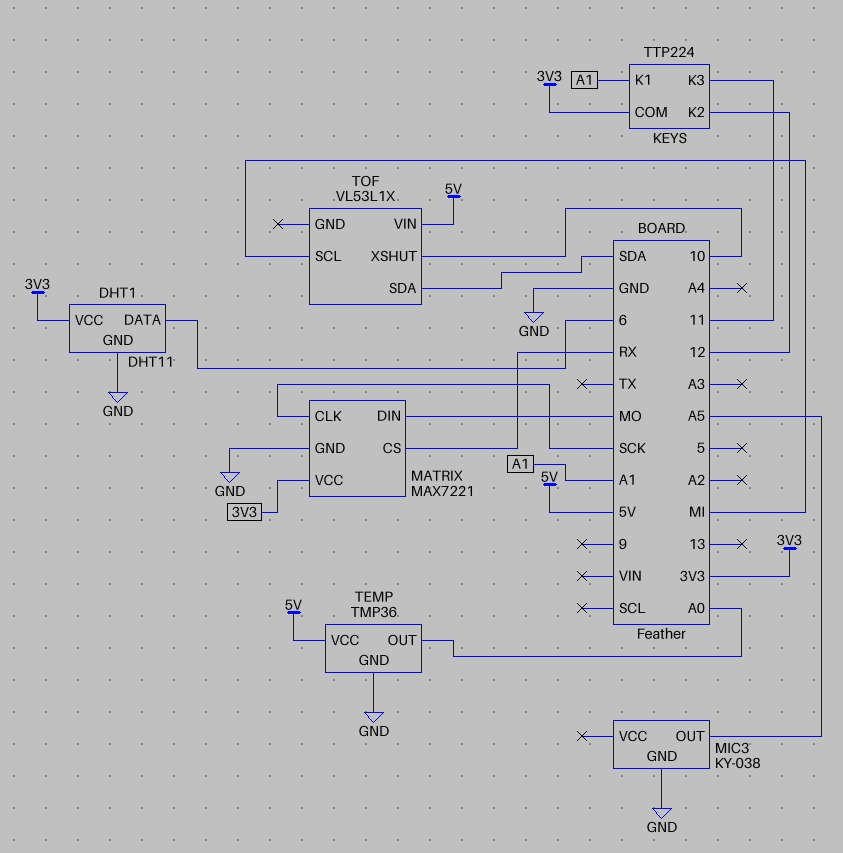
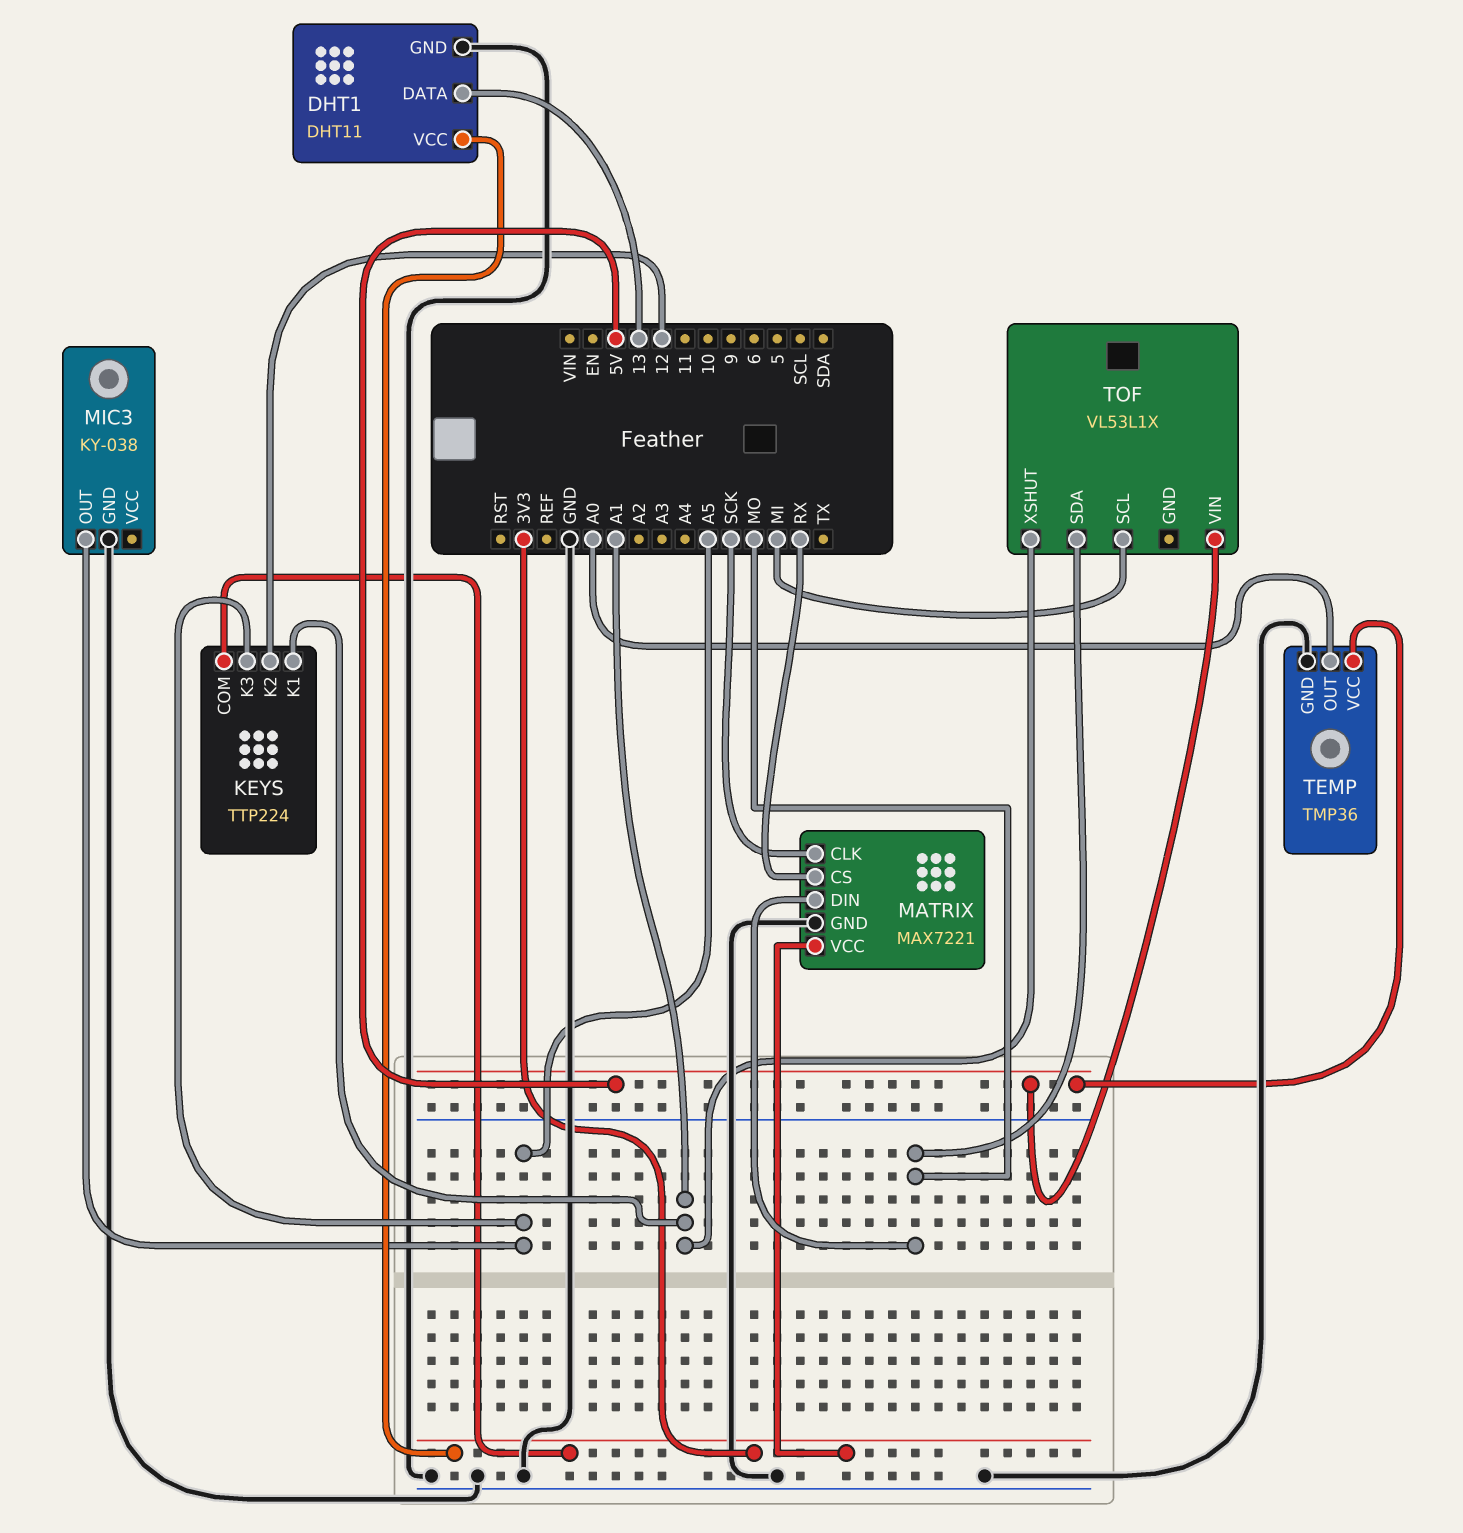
DHT1 pin DATA: 6 -> 13
KEYS pin K3: 11 -> A5
TOF pin SDA: SDA -> MO
TOF pin XSHUT: 10 -> A1

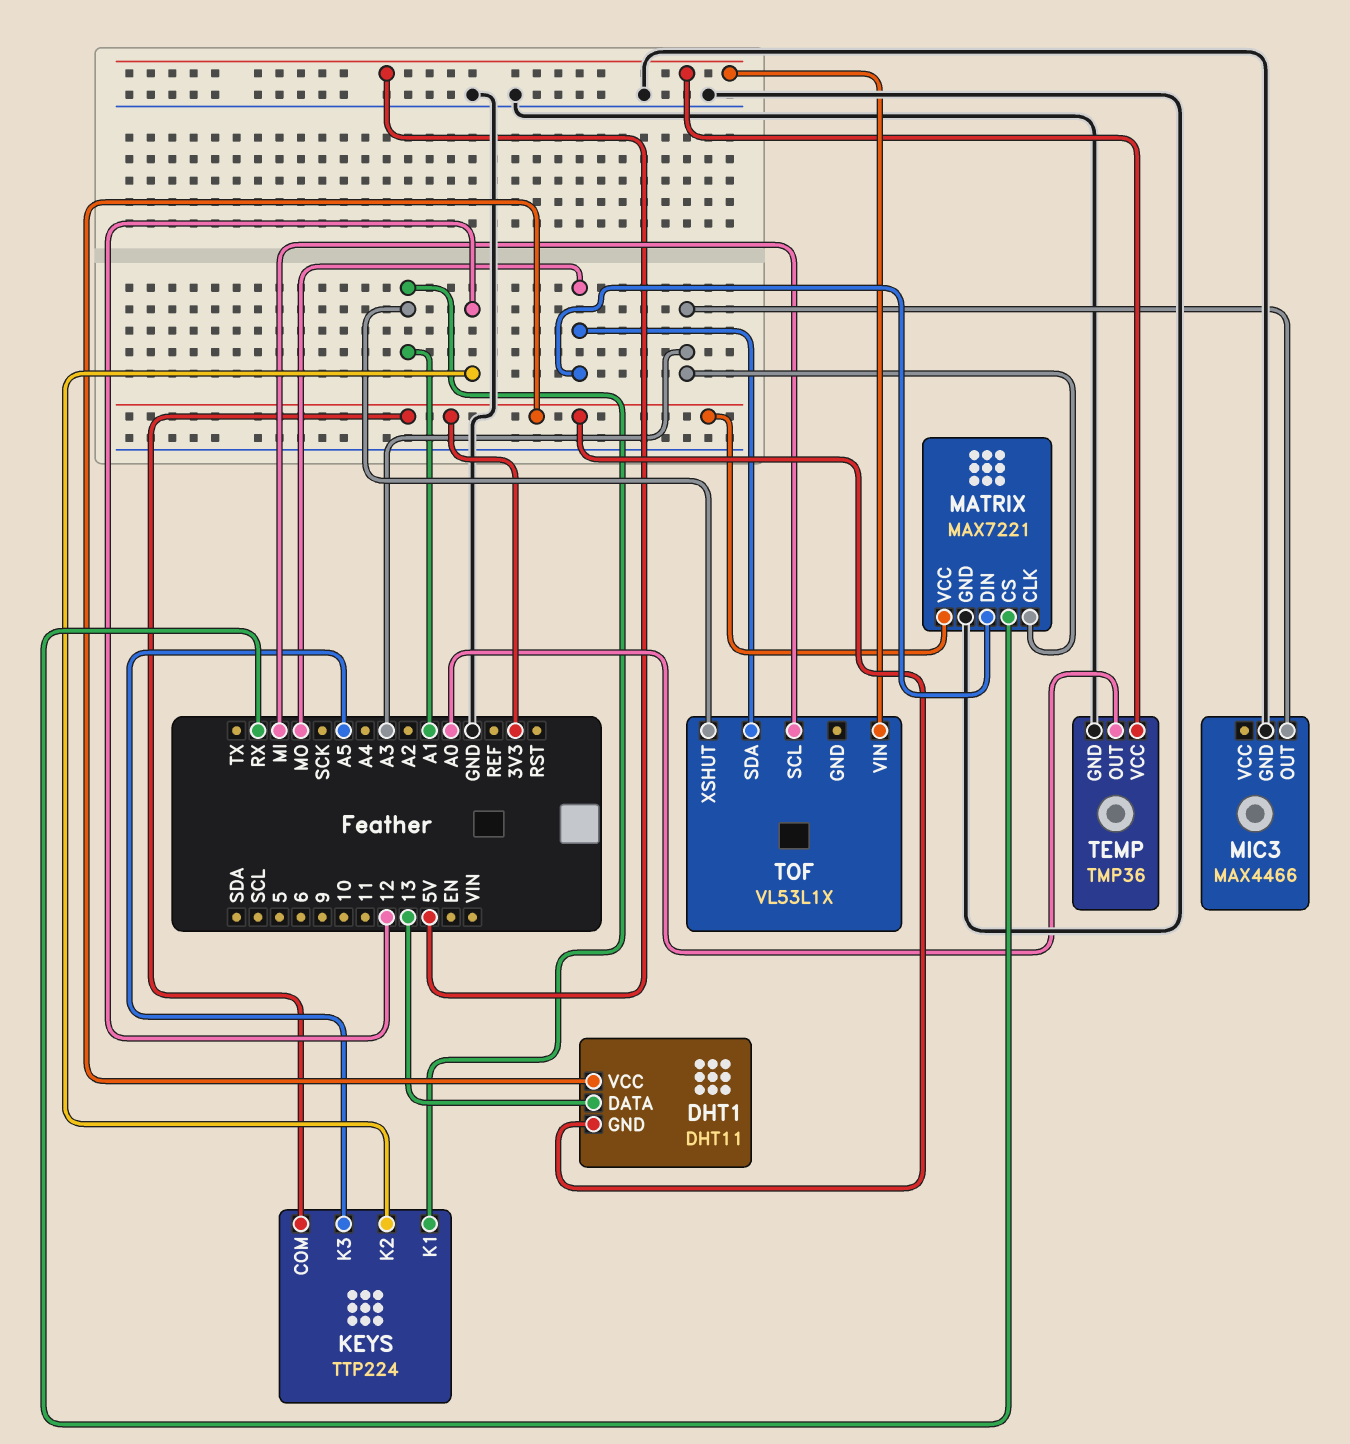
DHT1 pin GND: GND -> 3V3
MATRIX pin CLK: SCK -> A3
MIC3: KY-038 -> MAX4466
MIC3 pin OUT: A5 -> A3

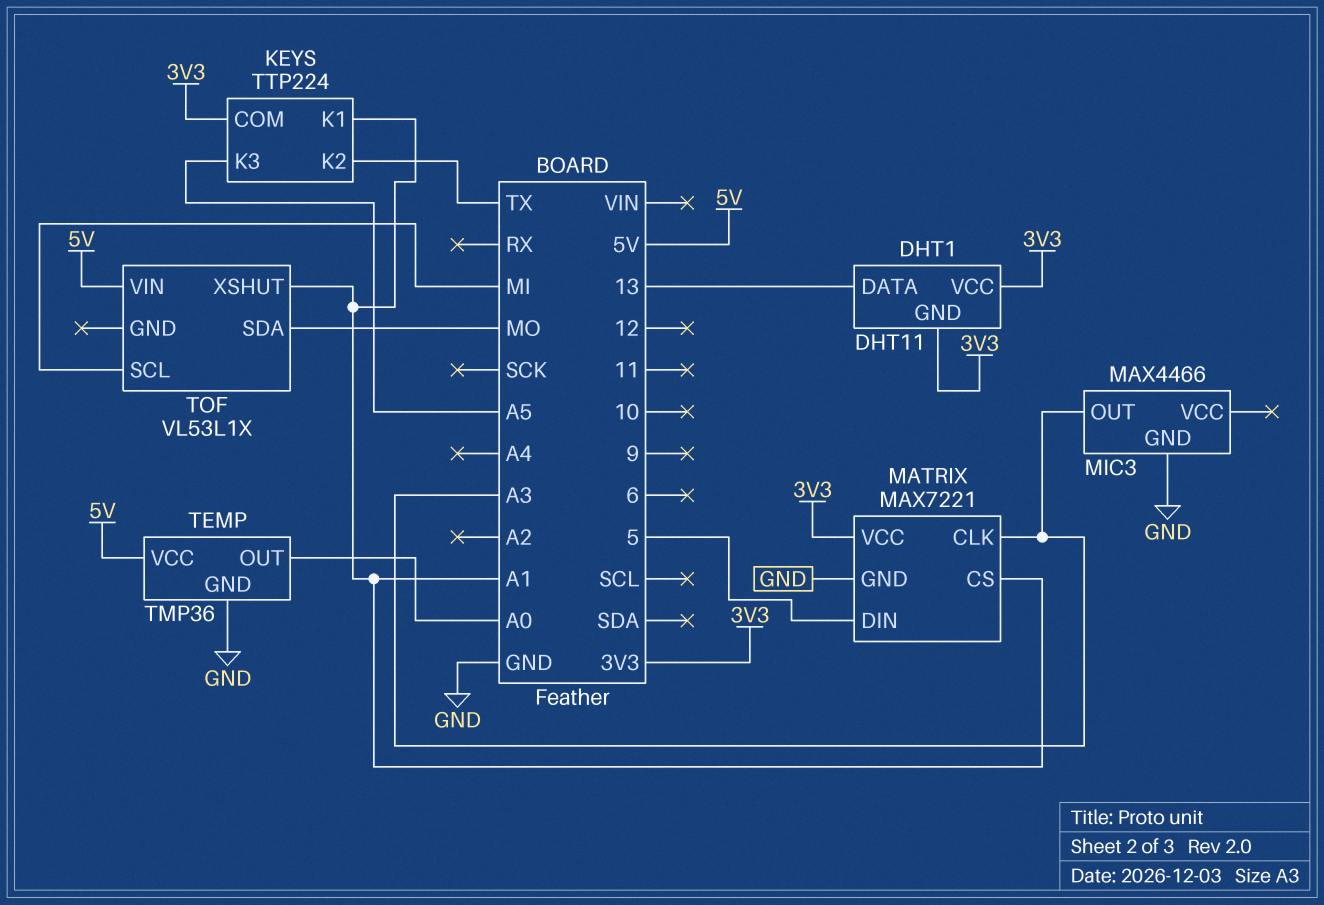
KEYS pin K2: 12 -> TX
MATRIX pin CS: RX -> A1
MATRIX pin DIN: MO -> 5

